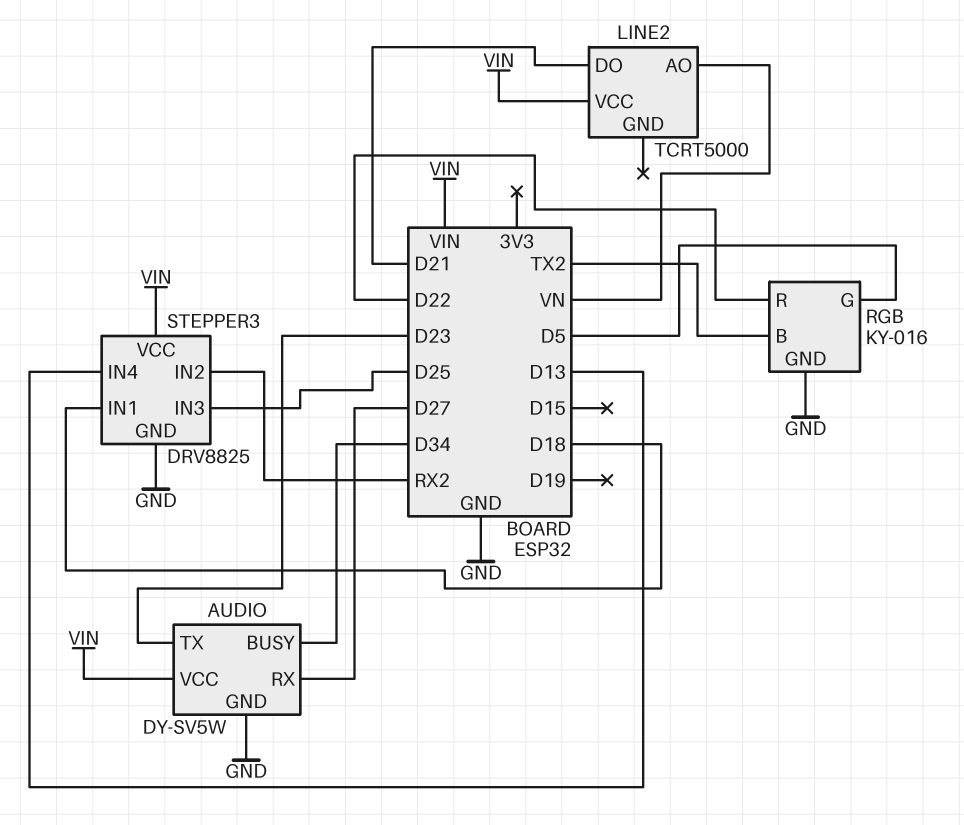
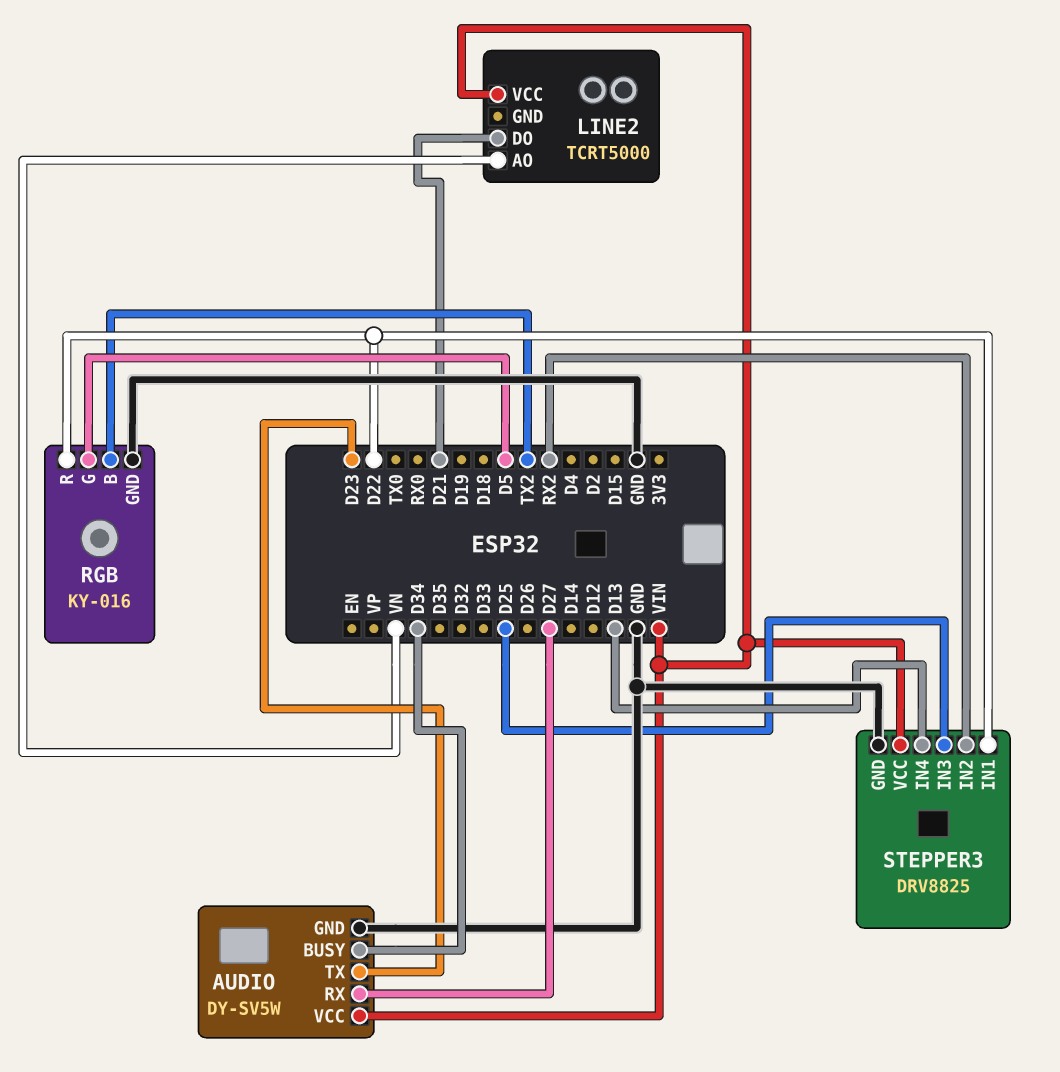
STEPPER3 pin IN1: D18 -> D22

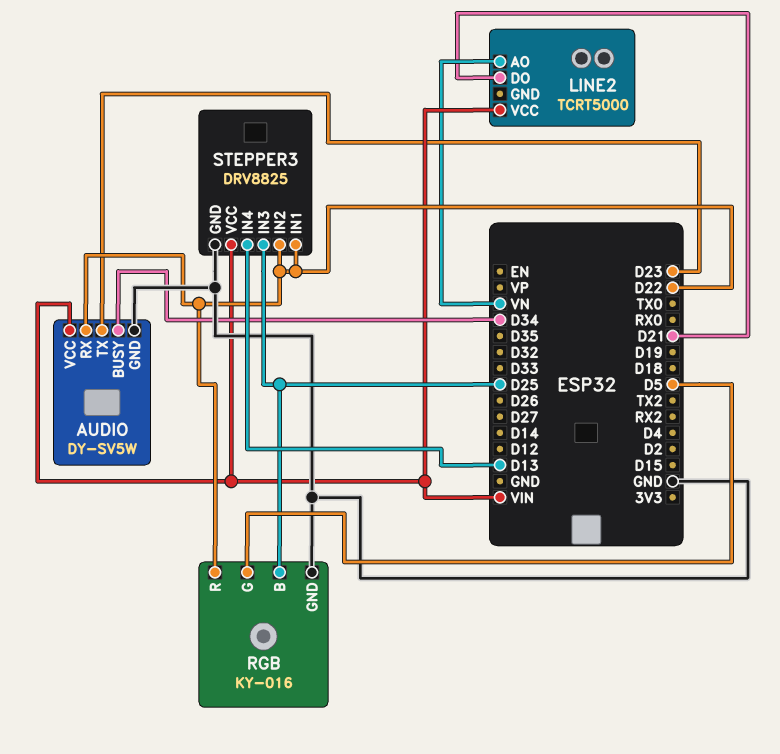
AUDIO pin RX: D27 -> D22
RGB pin B: TX2 -> D25
STEPPER3 pin IN2: RX2 -> D22

